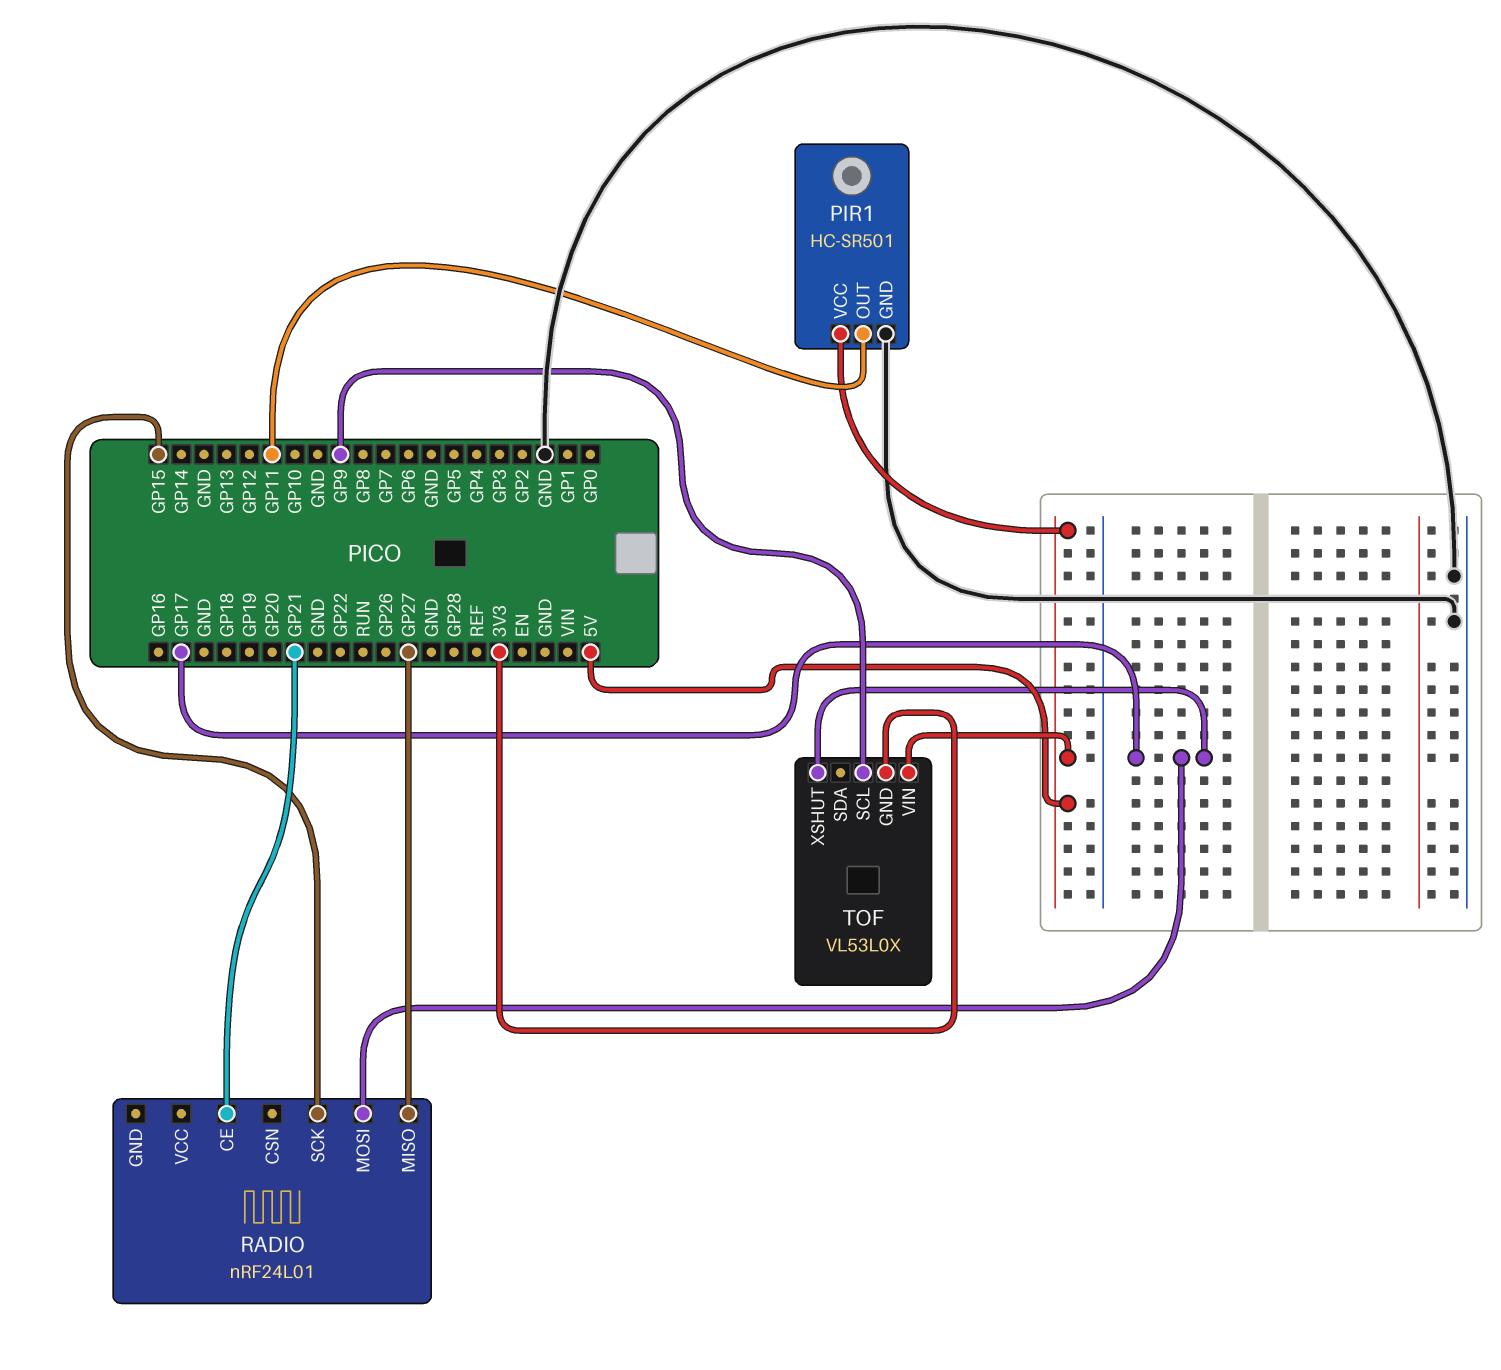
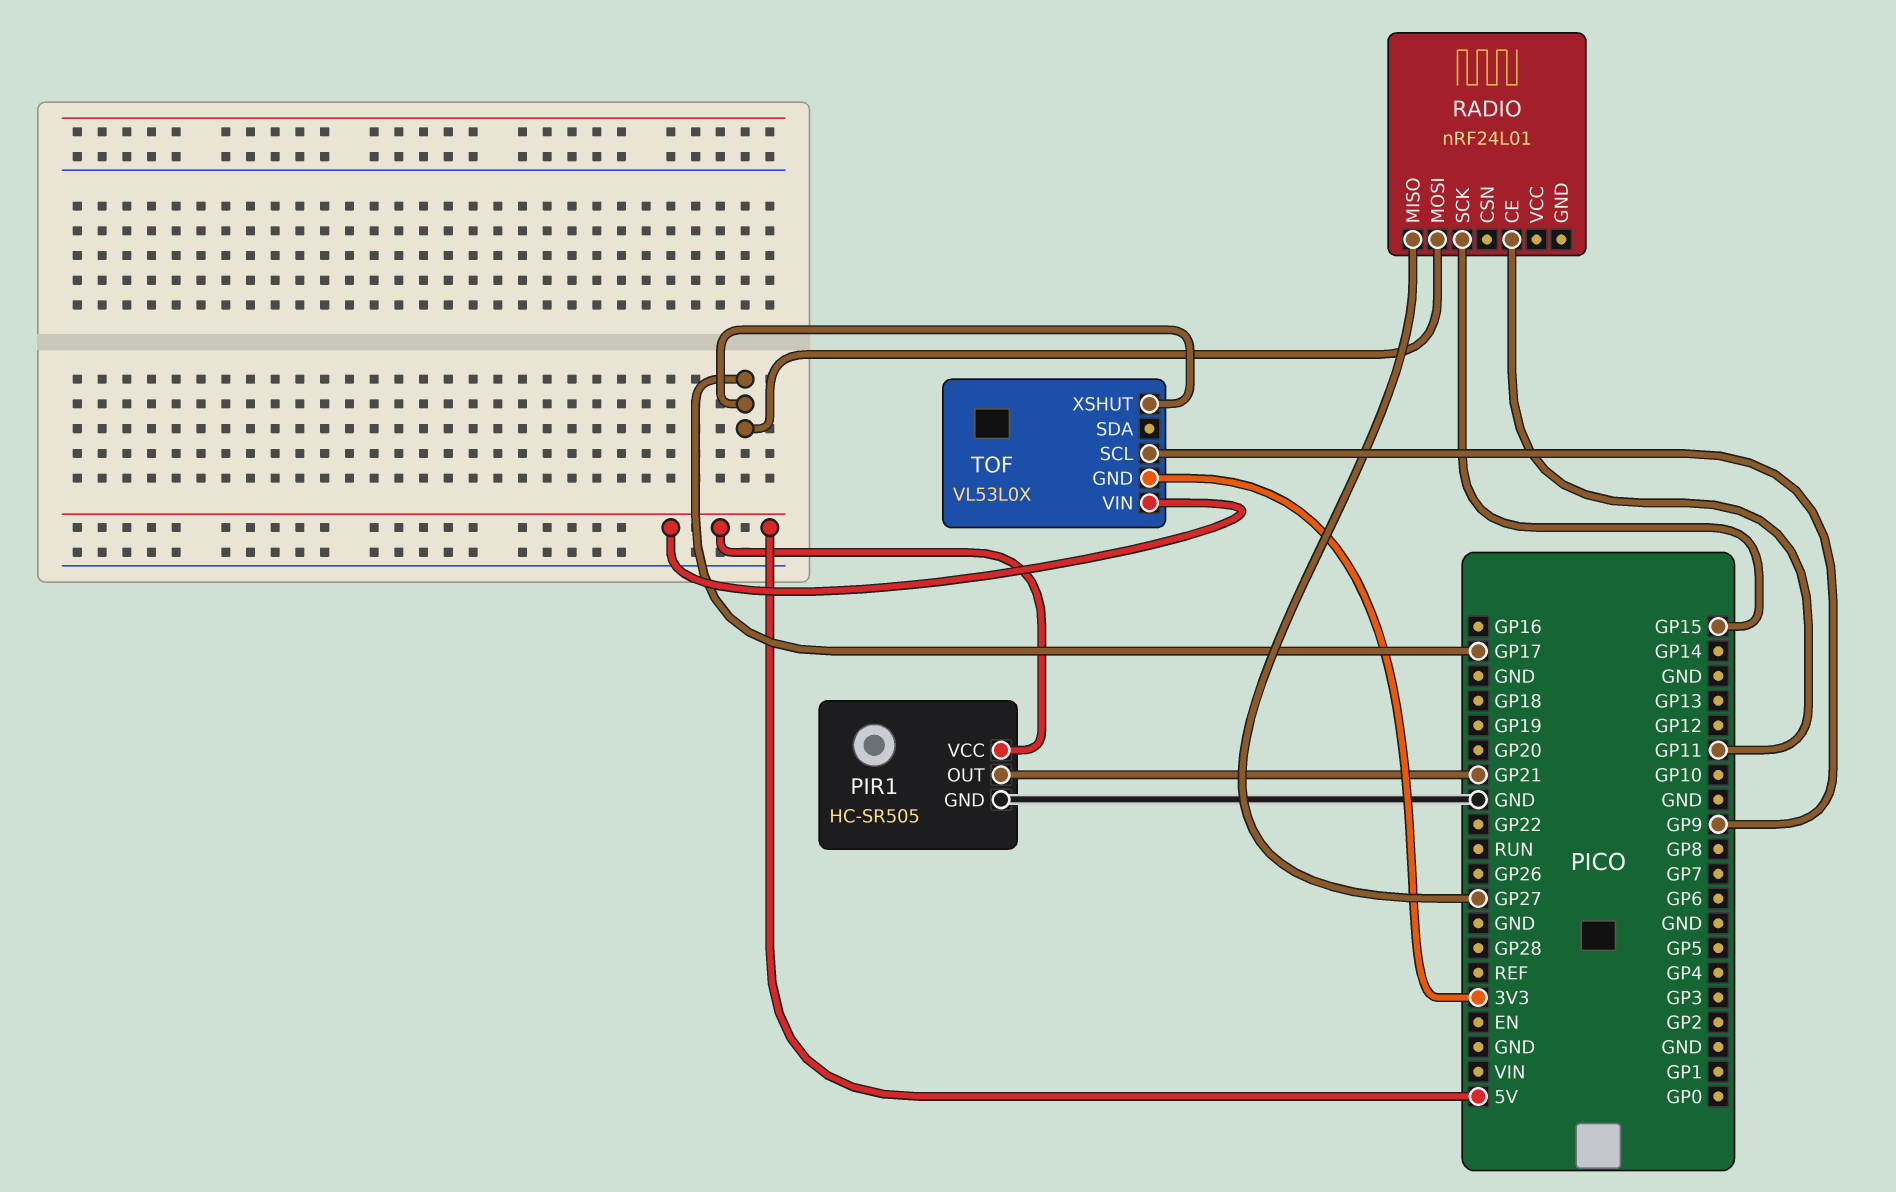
PIR1: HC-SR501 -> HC-SR505
PIR1 pin OUT: GP11 -> GP21
RADIO pin CE: GP21 -> GP11

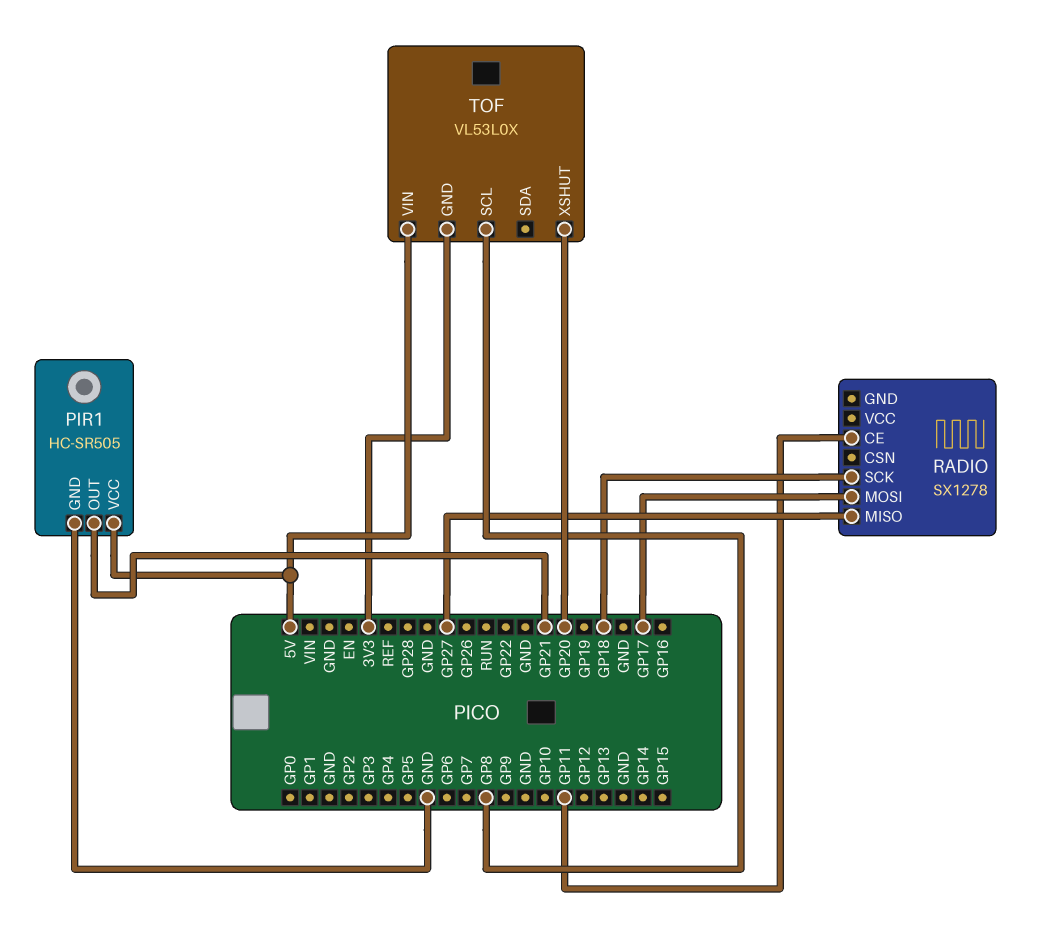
RADIO: nRF24L01 -> SX1278
RADIO pin SCK: GP15 -> GP18
TOF pin SCL: GP9 -> GP8
TOF pin XSHUT: GP17 -> GP20

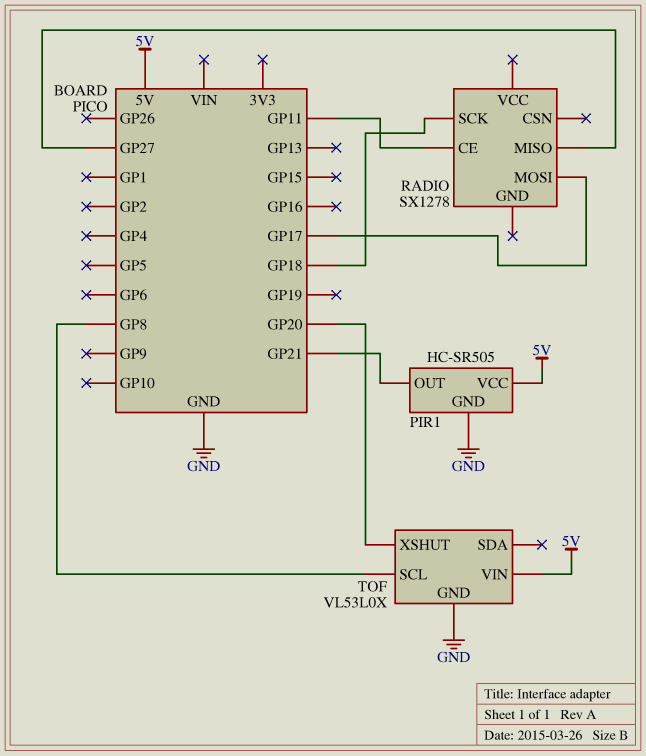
TOF pin GND: 3V3 -> GND

